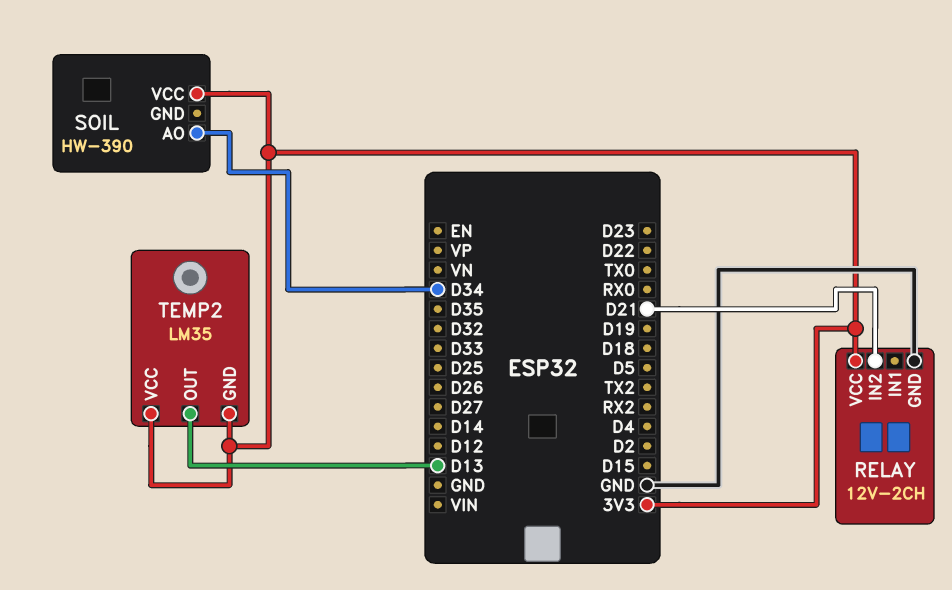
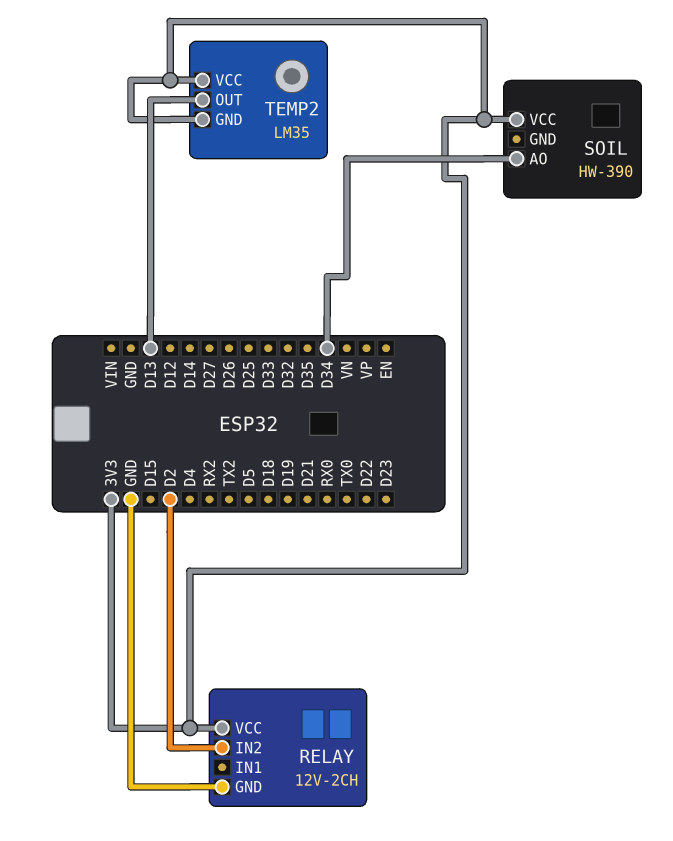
RELAY pin IN2: D21 -> D2

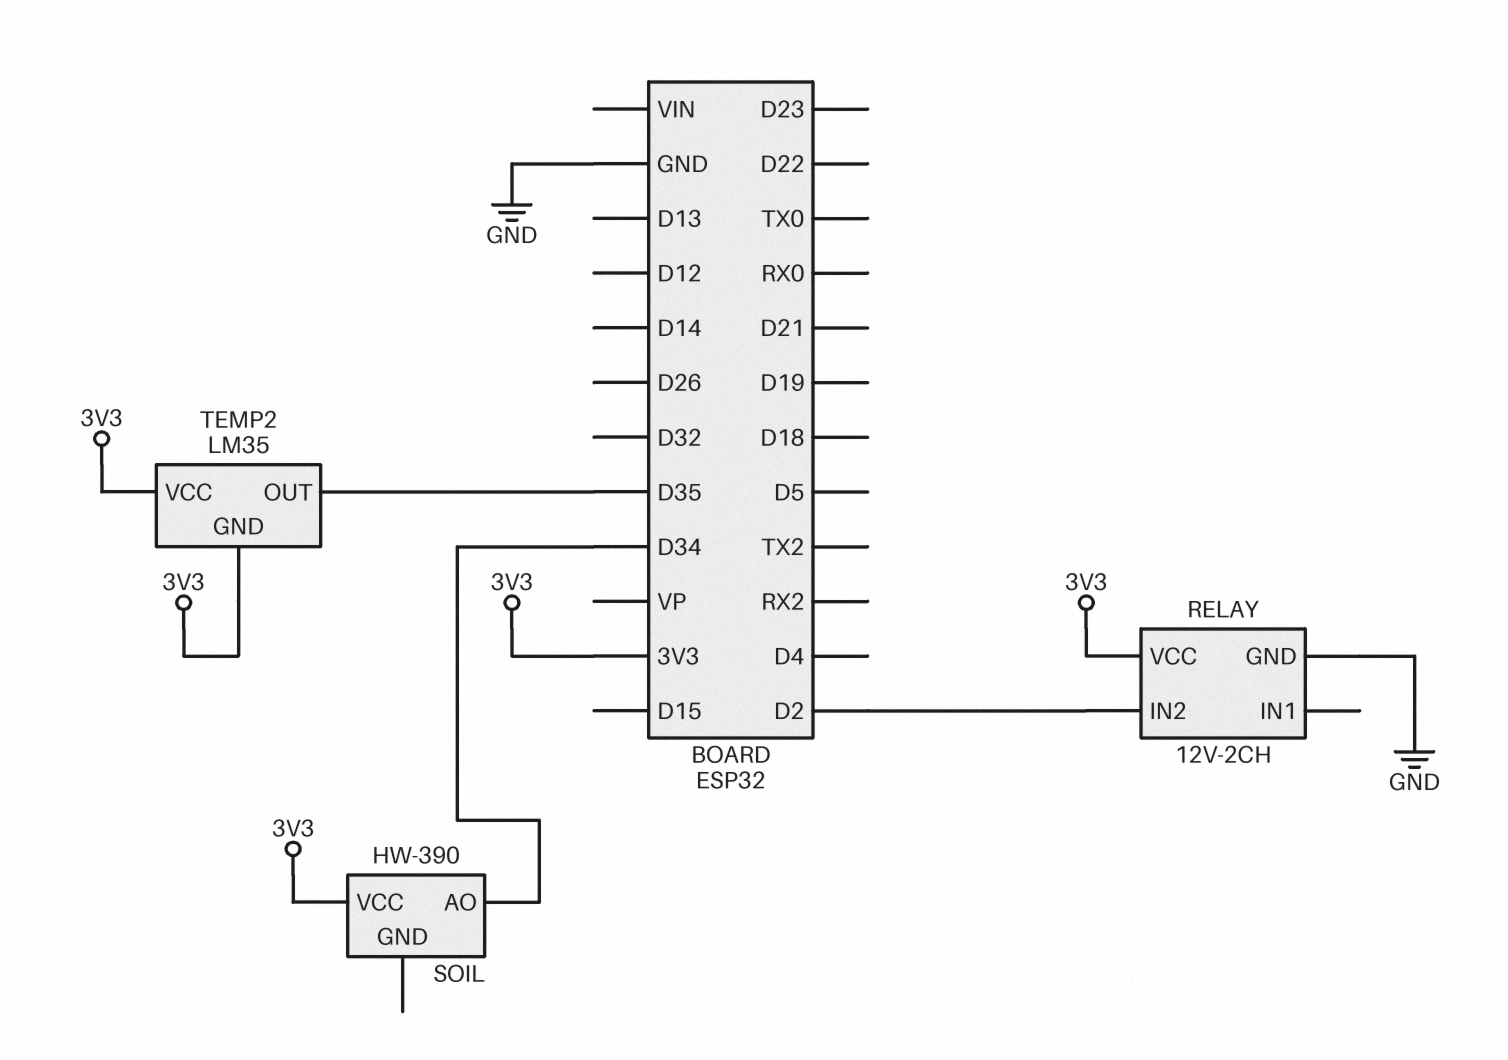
TEMP2 pin OUT: D13 -> D35

